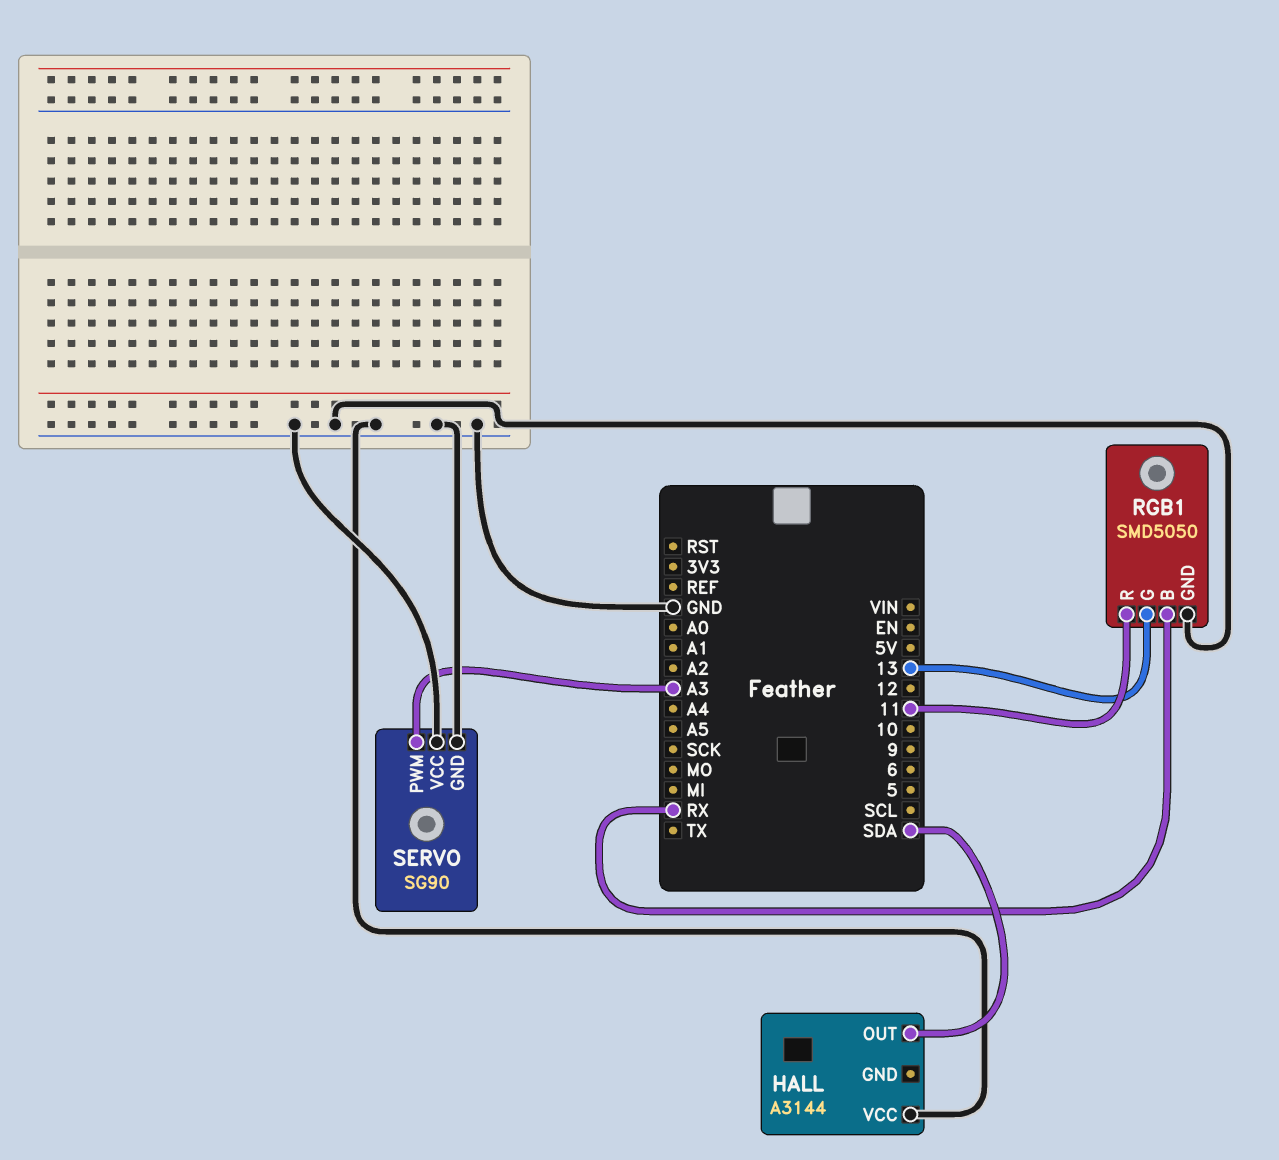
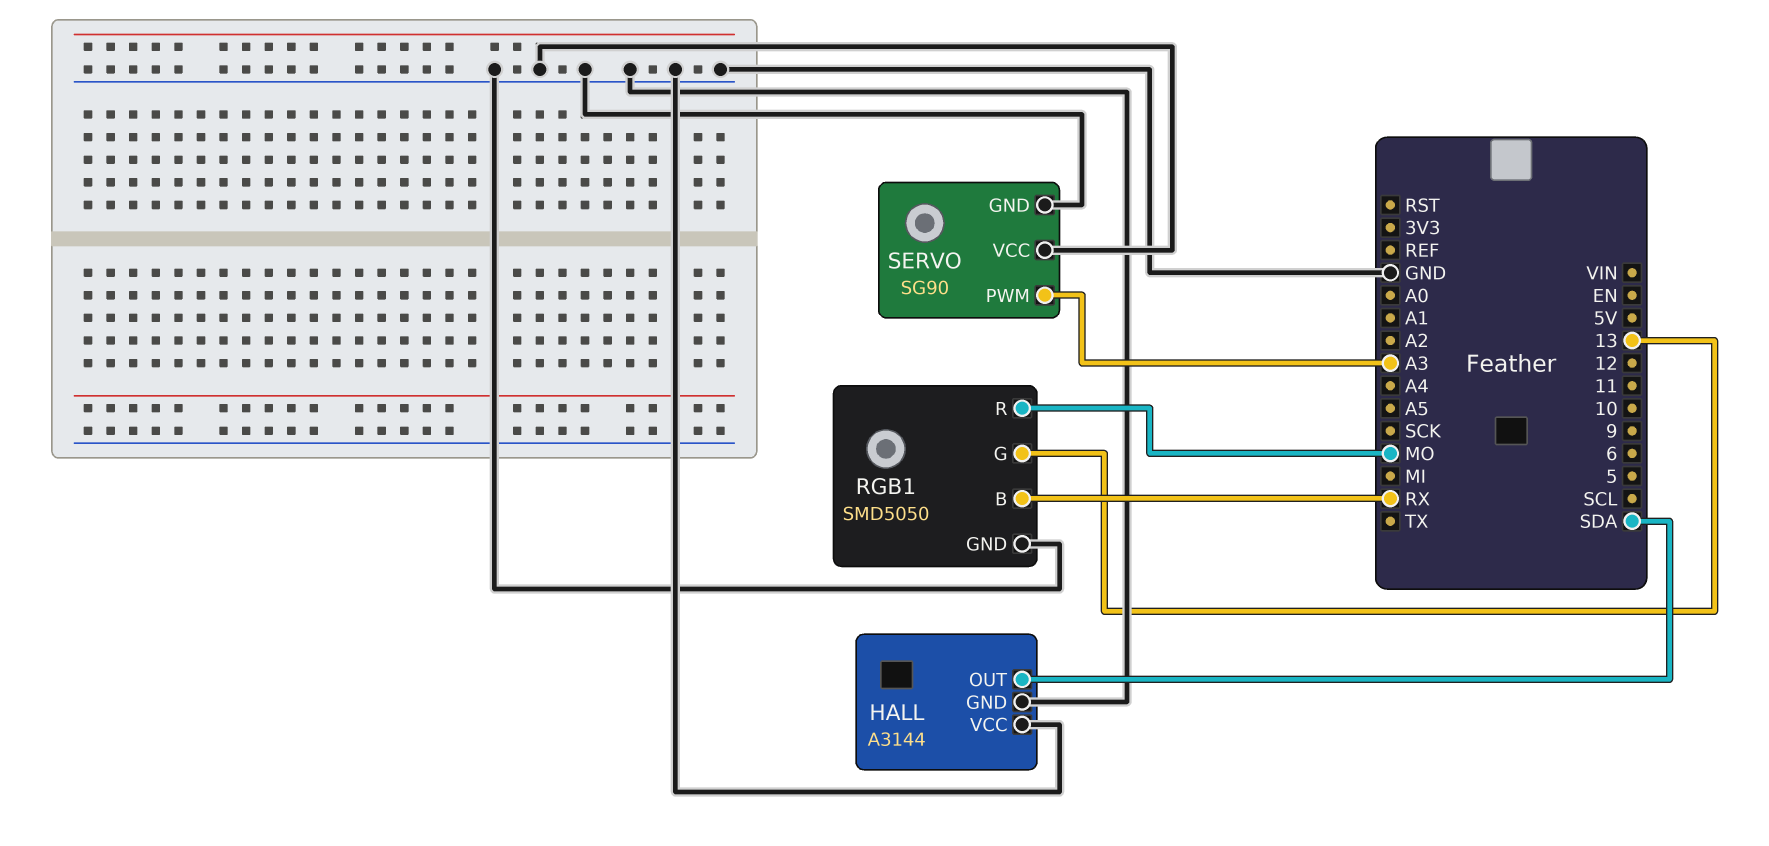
HALL pin GND: none -> GND
RGB1 pin R: 11 -> MO

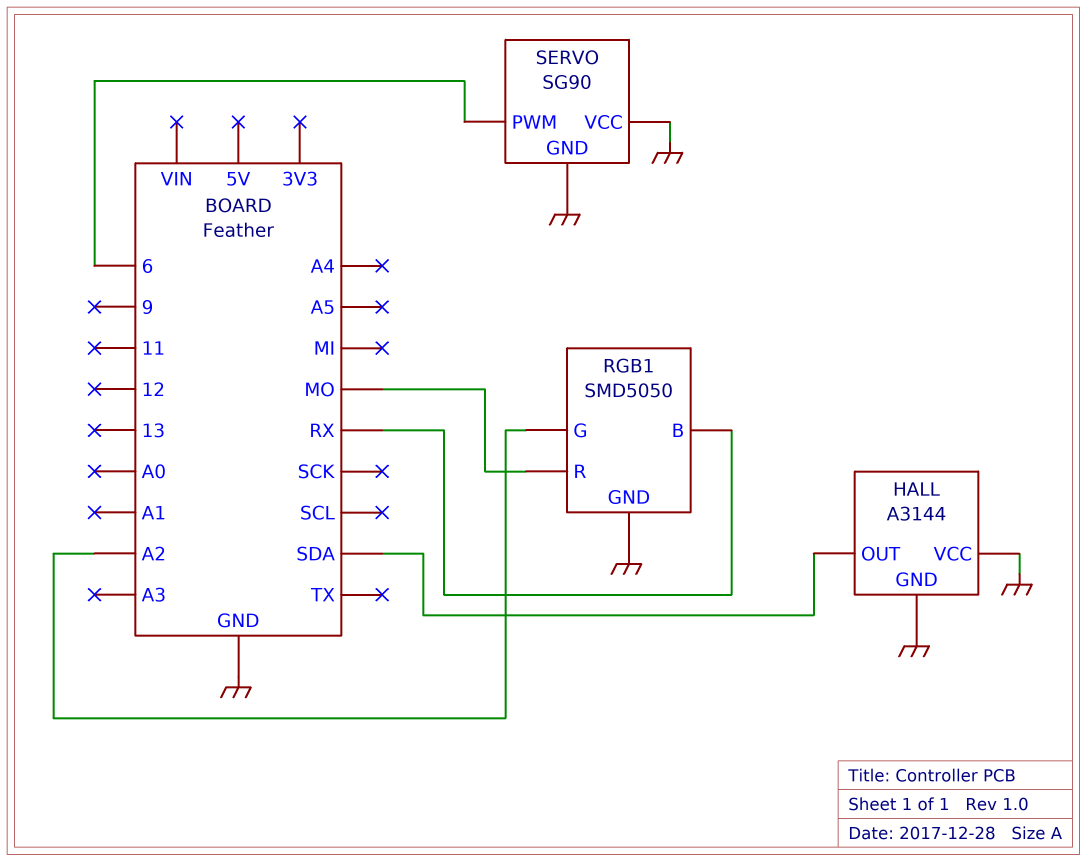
RGB1 pin G: 13 -> A2
SERVO pin PWM: A3 -> 6

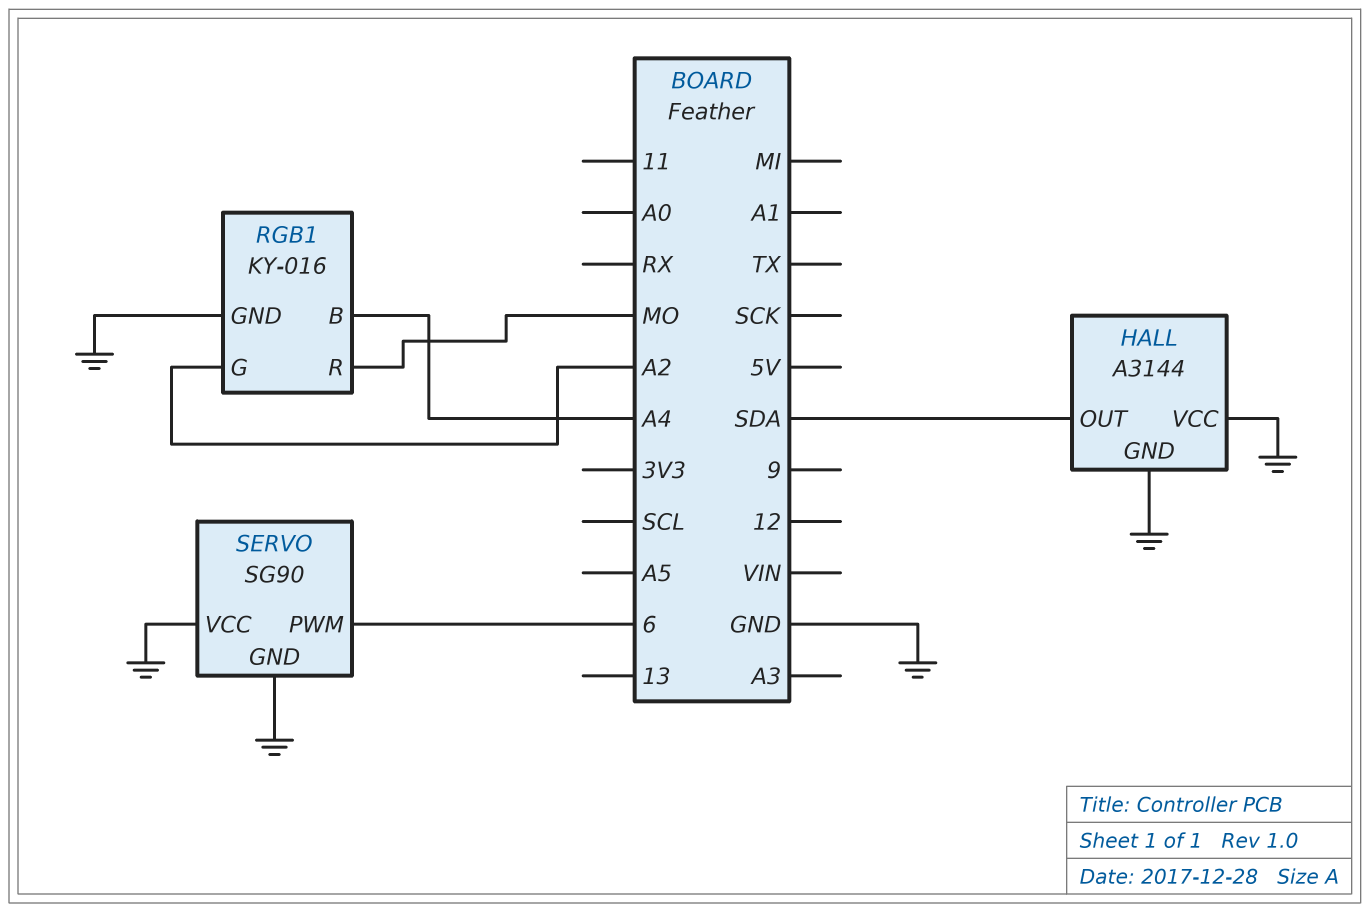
RGB1: SMD5050 -> KY-016
RGB1 pin B: RX -> A4

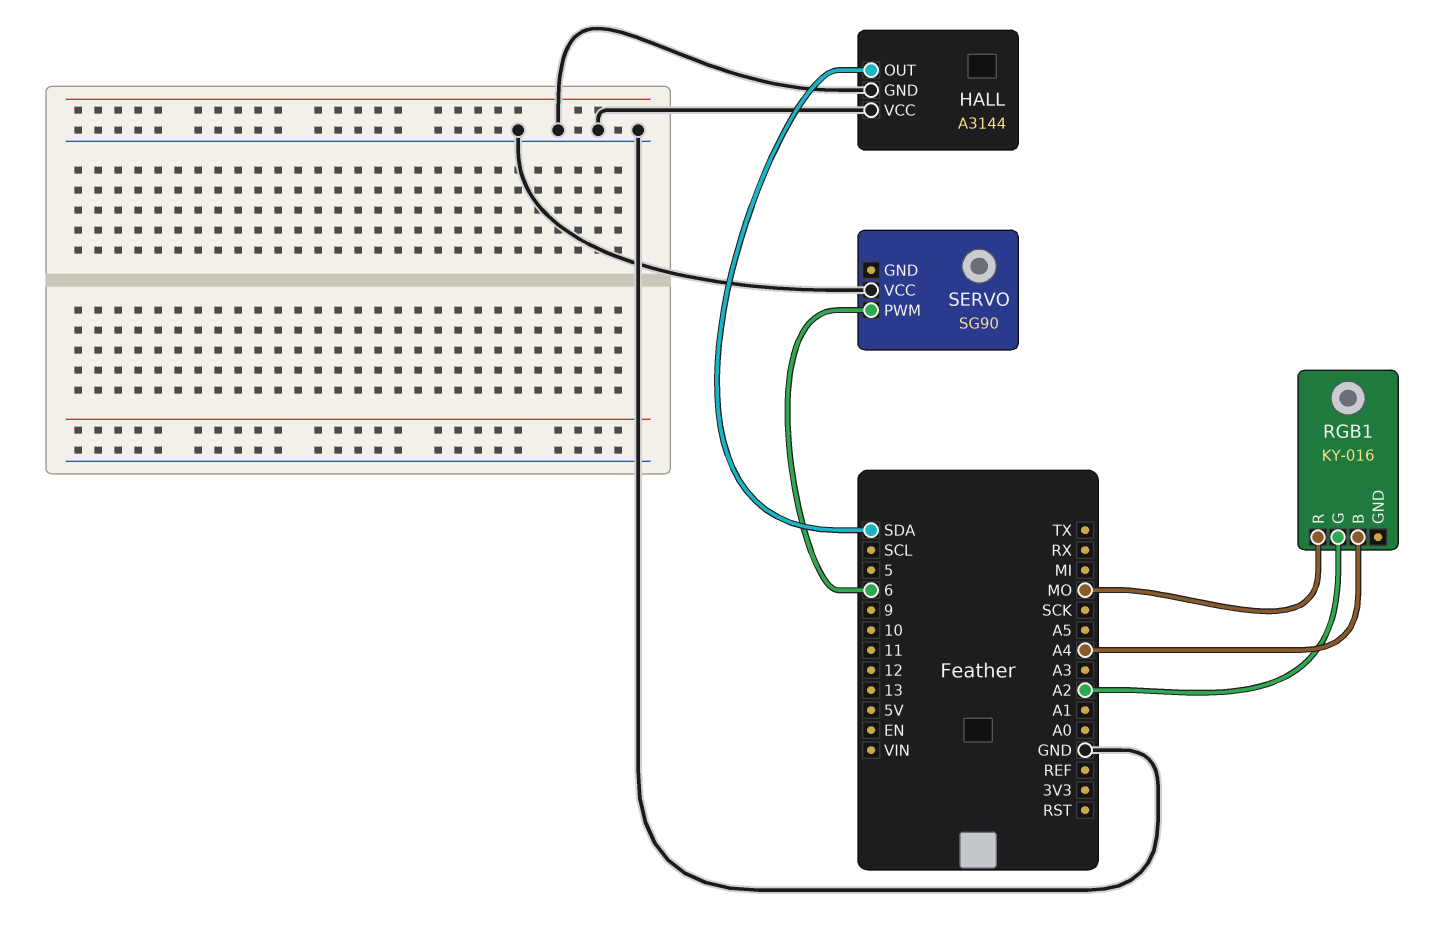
RGB1 pin GND: GND -> none
SERVO pin GND: GND -> none

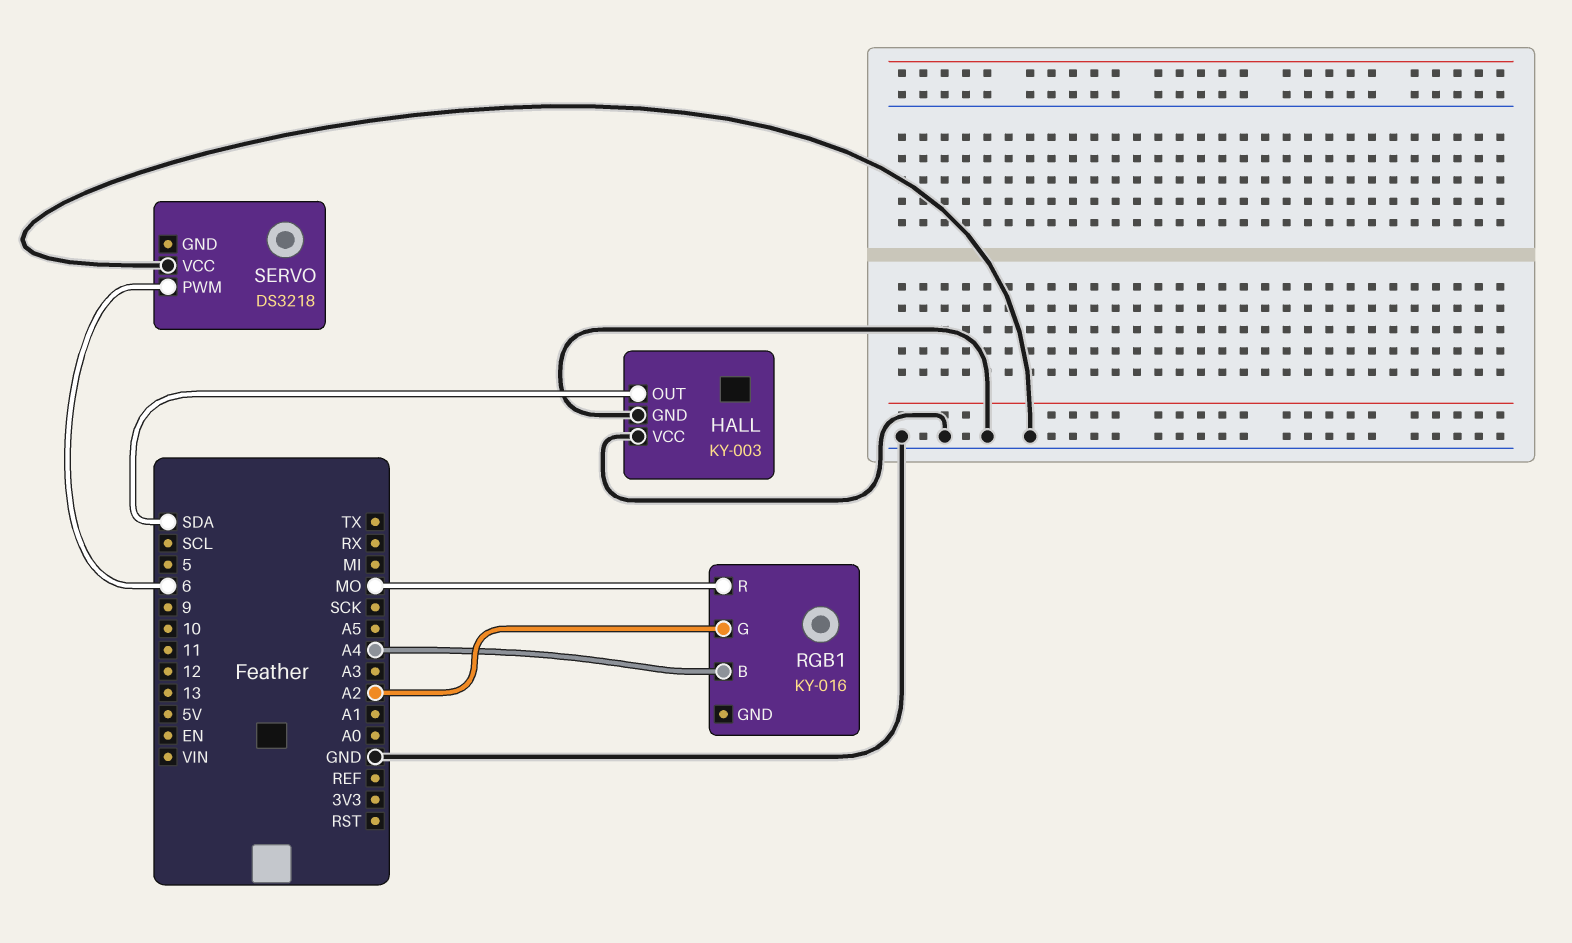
HALL: A3144 -> KY-003
SERVO: SG90 -> DS3218

